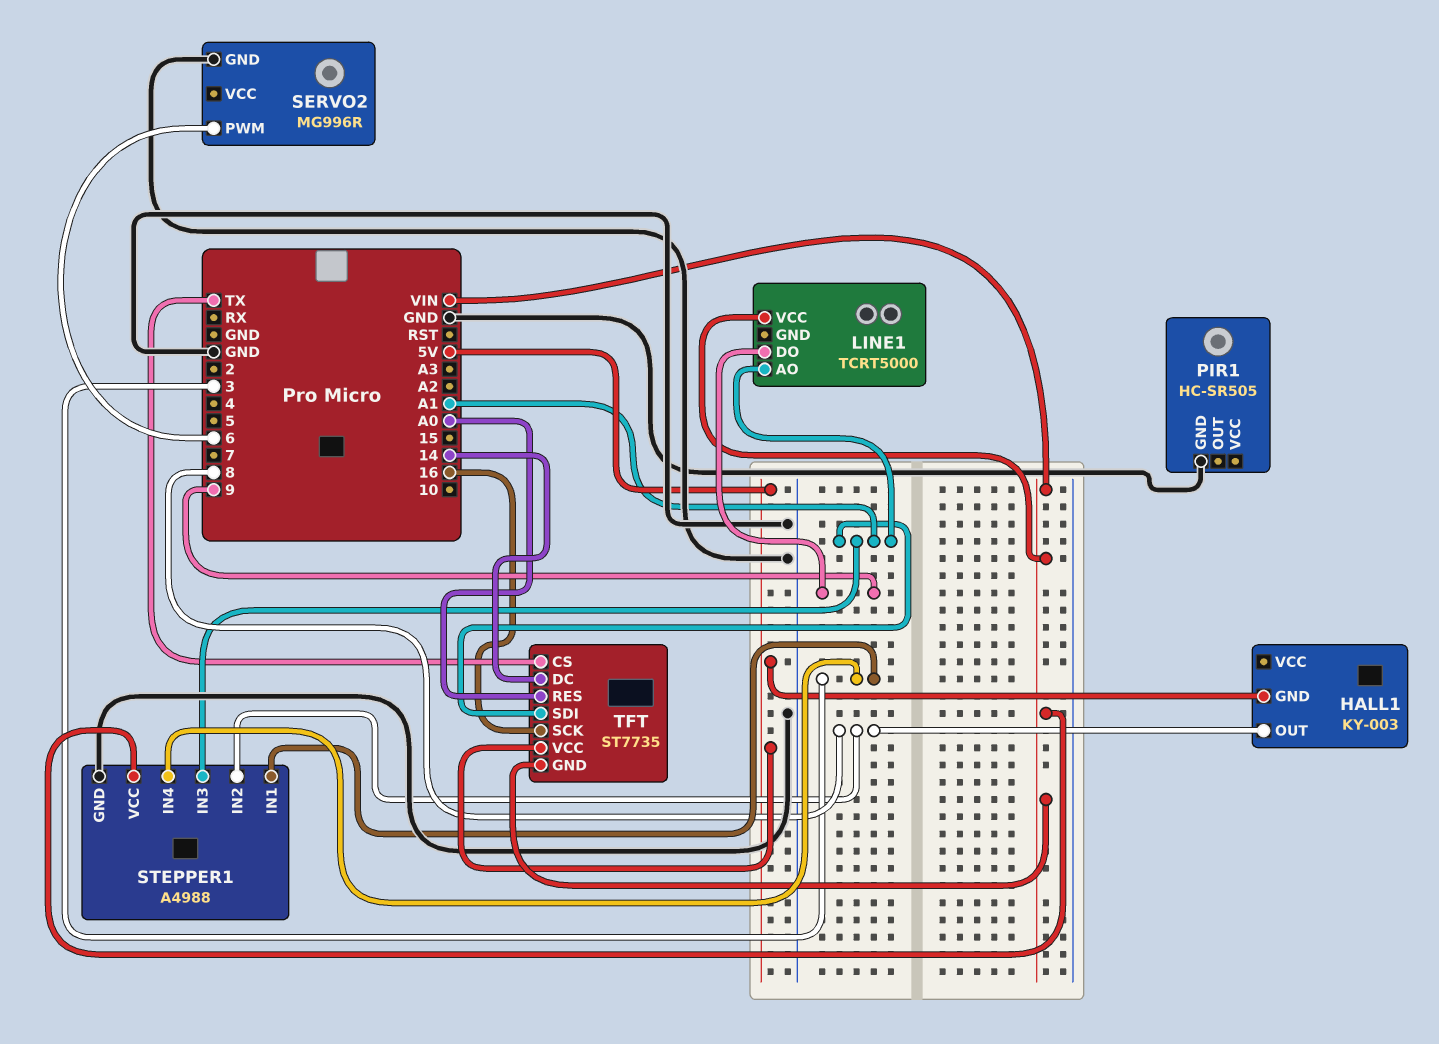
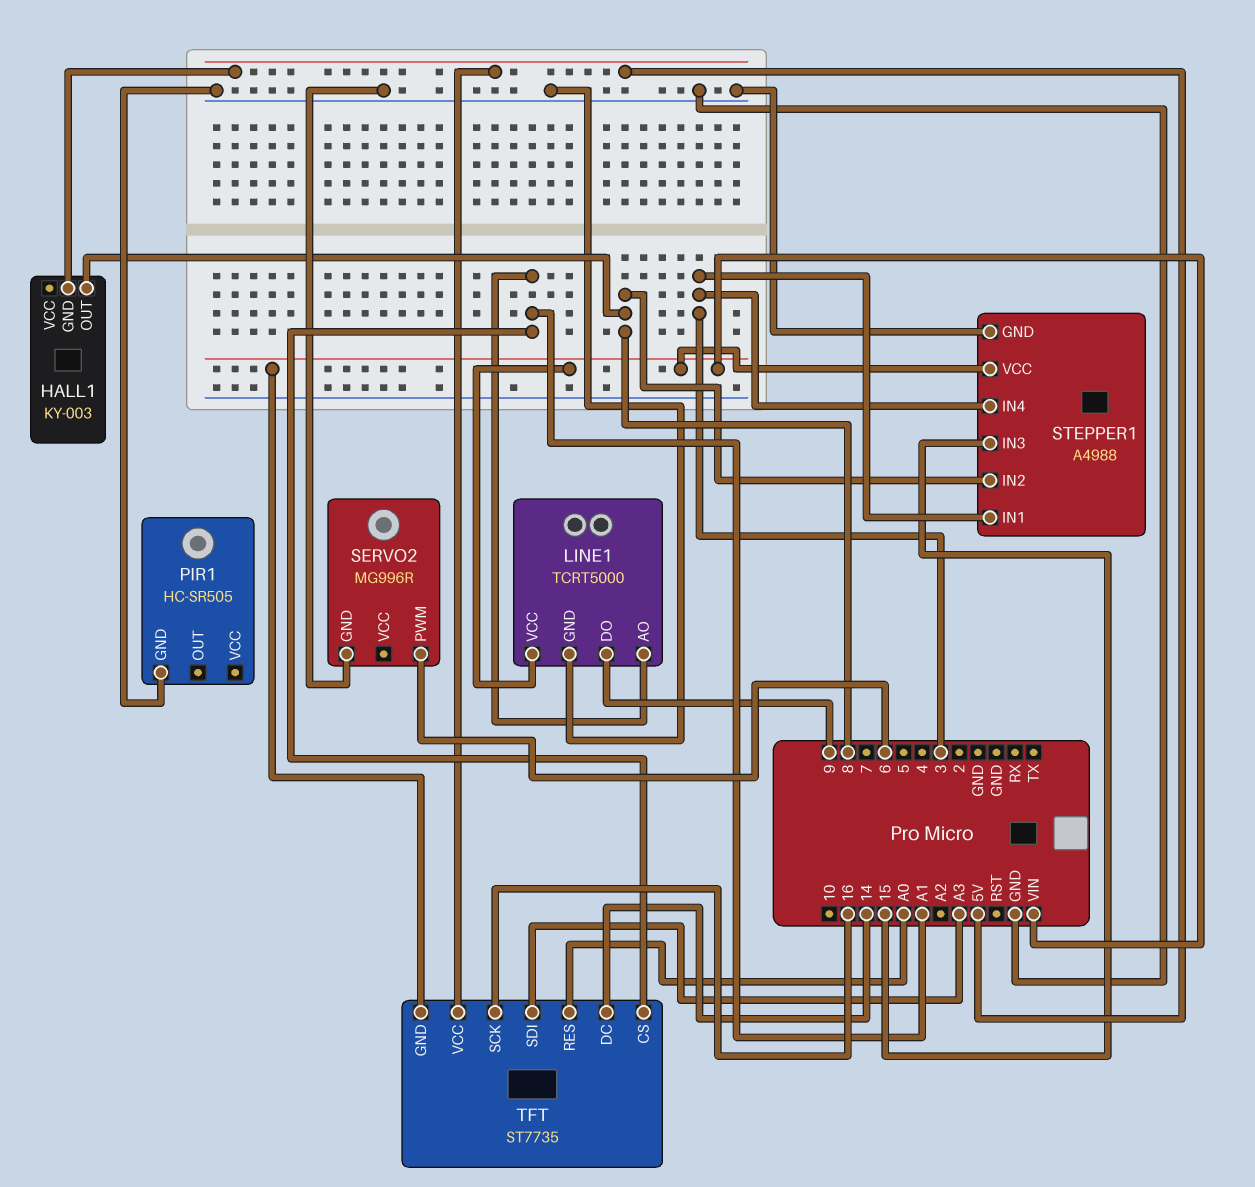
LINE1 pin GND: none -> GND
STEPPER1 pin IN3: A1 -> 15
TFT pin CS: TX -> A1
TFT pin SDI: A1 -> A3

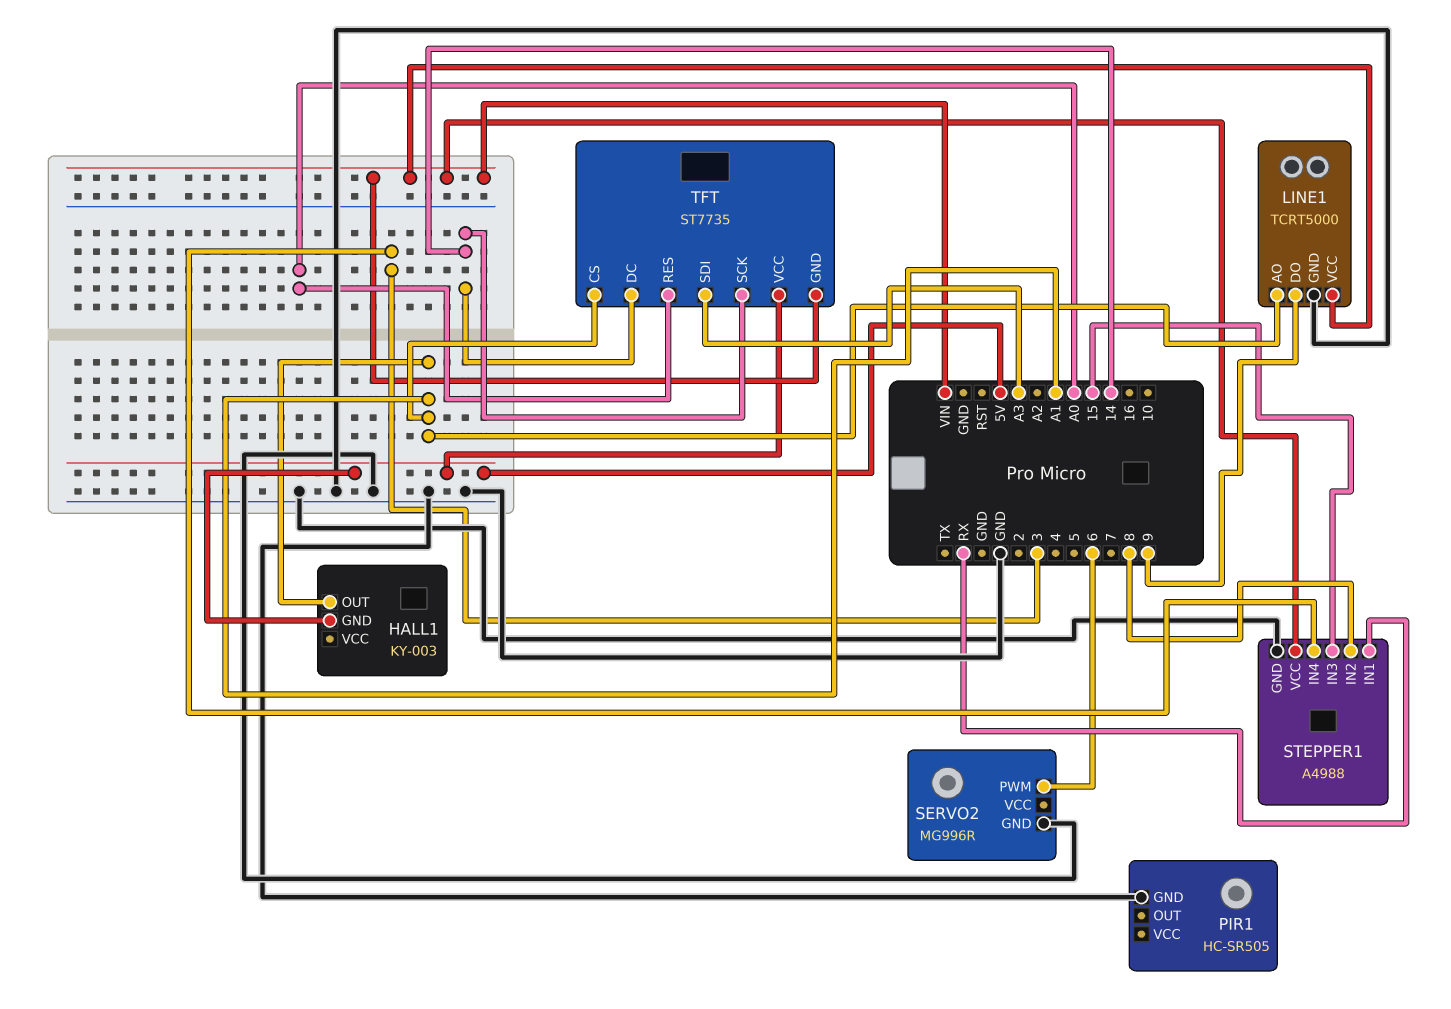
HALL1 pin OUT: 8 -> A1
STEPPER1 pin IN1: 3 -> RX
TFT pin SCK: 16 -> 14

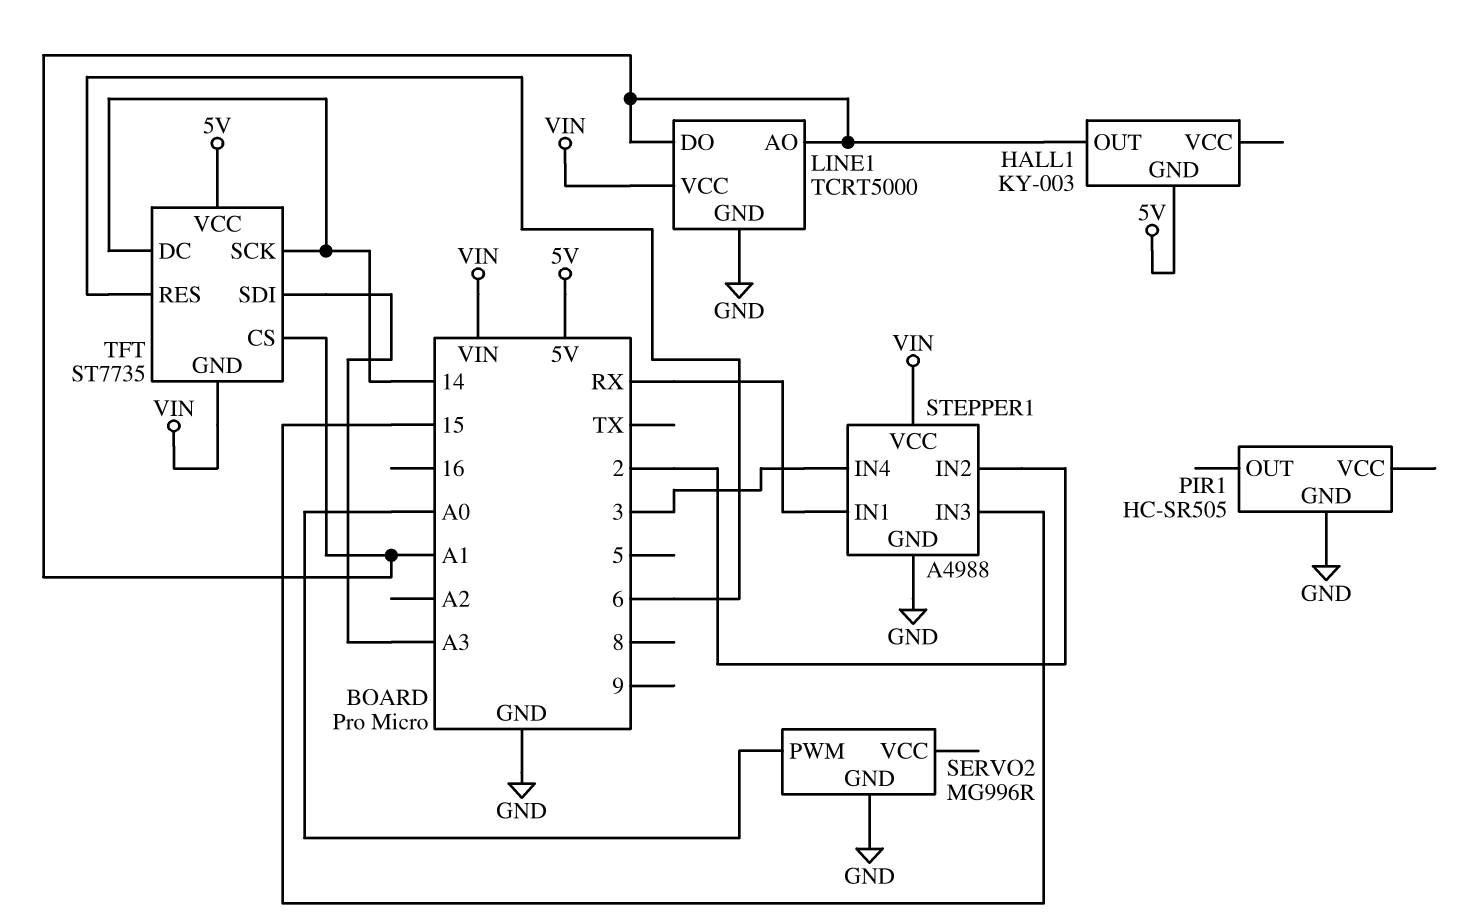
LINE1 pin DO: 9 -> A1
SERVO2 pin PWM: 6 -> A0
STEPPER1 pin IN2: 8 -> 2
TFT pin RES: A0 -> 6

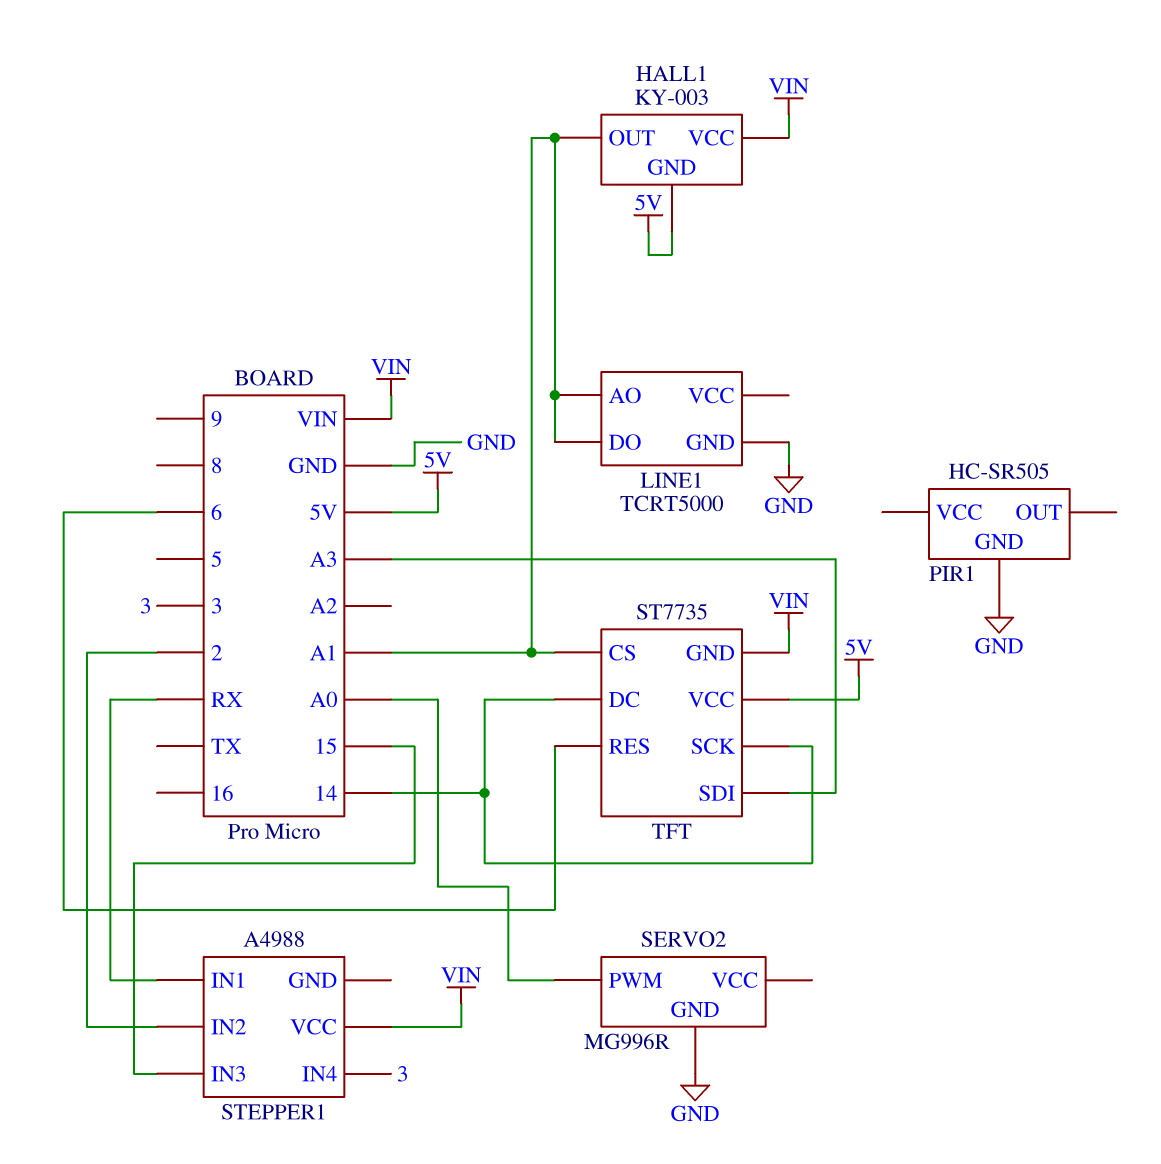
HALL1 pin VCC: none -> VIN
LINE1 pin VCC: VIN -> none
STEPPER1 pin GND: GND -> none

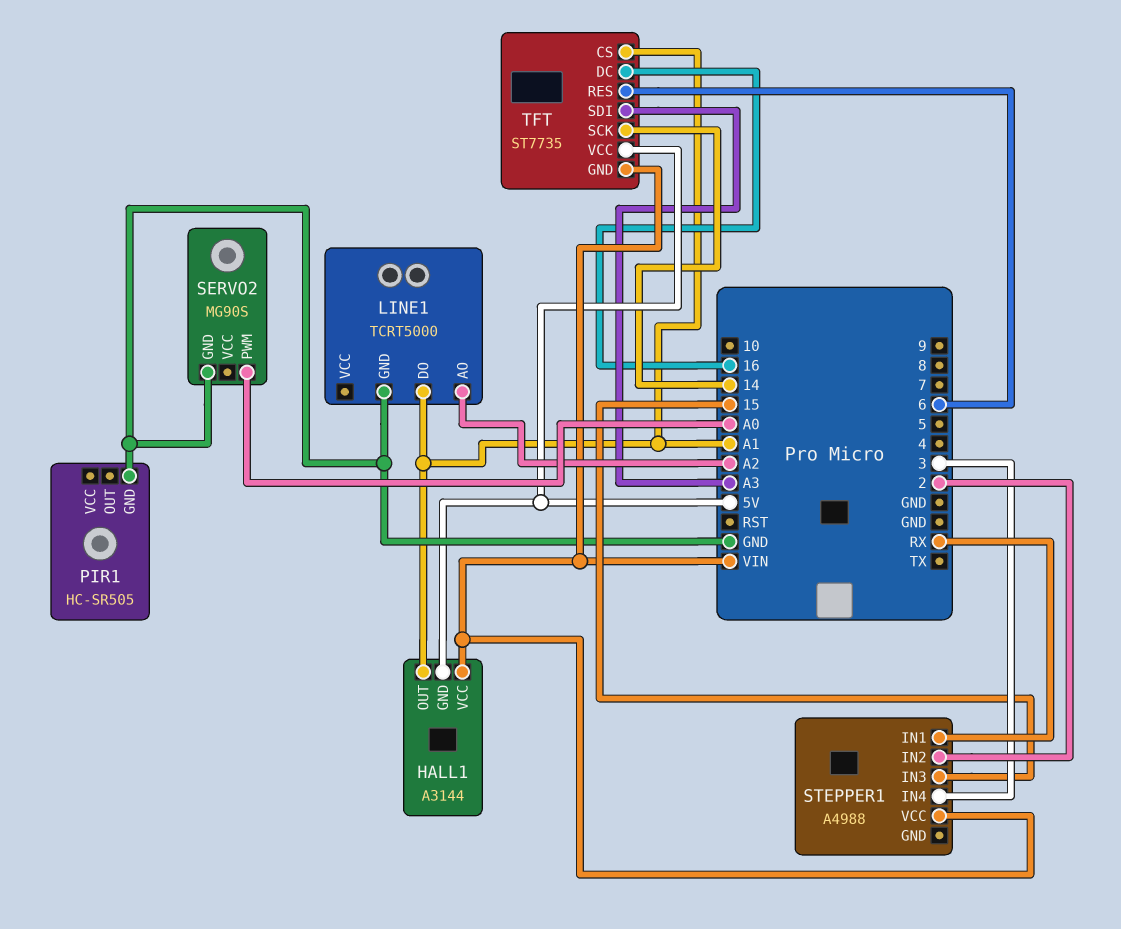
HALL1: KY-003 -> A3144
LINE1 pin AO: A1 -> A2
SERVO2: MG996R -> MG90S
TFT pin DC: 14 -> 16

